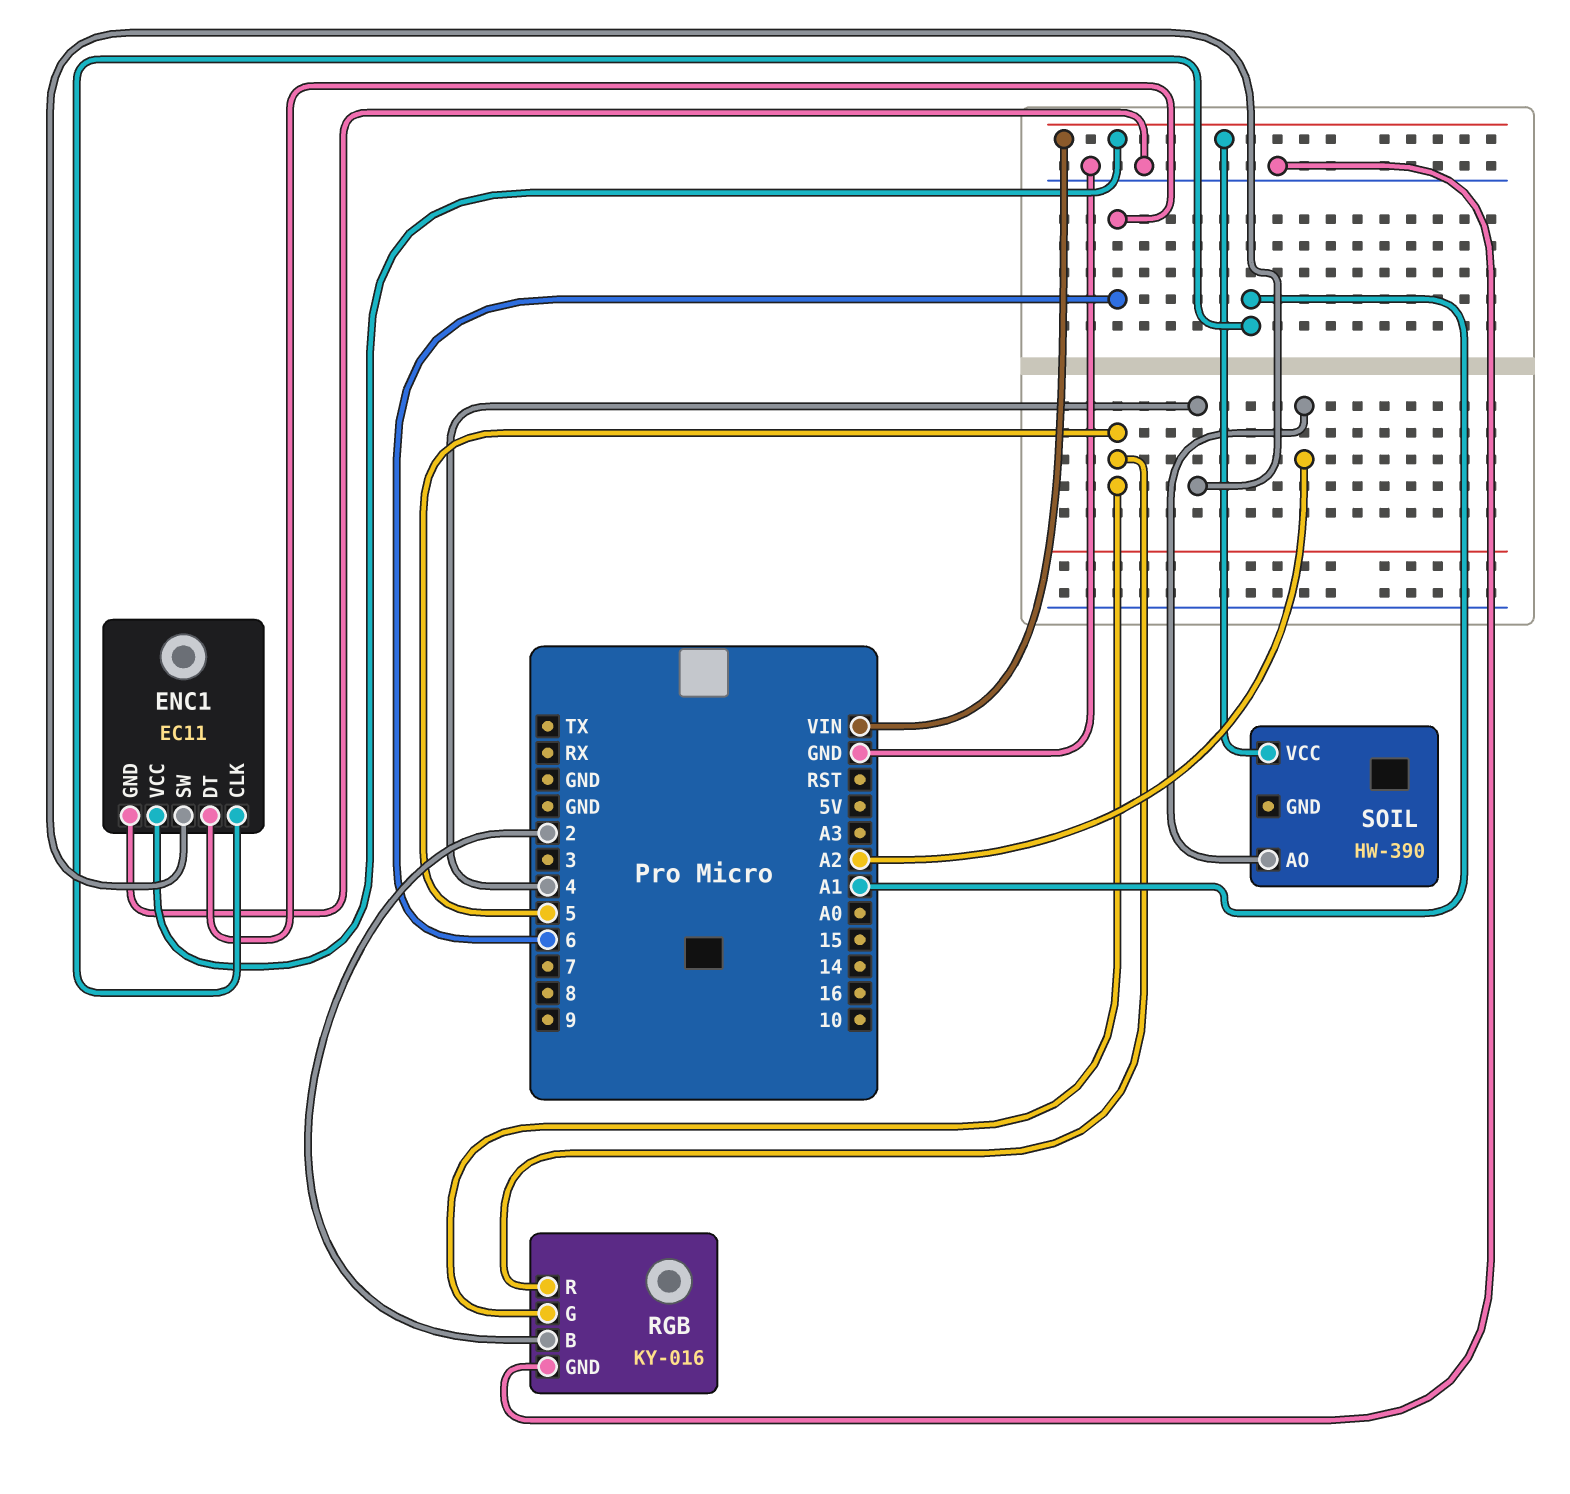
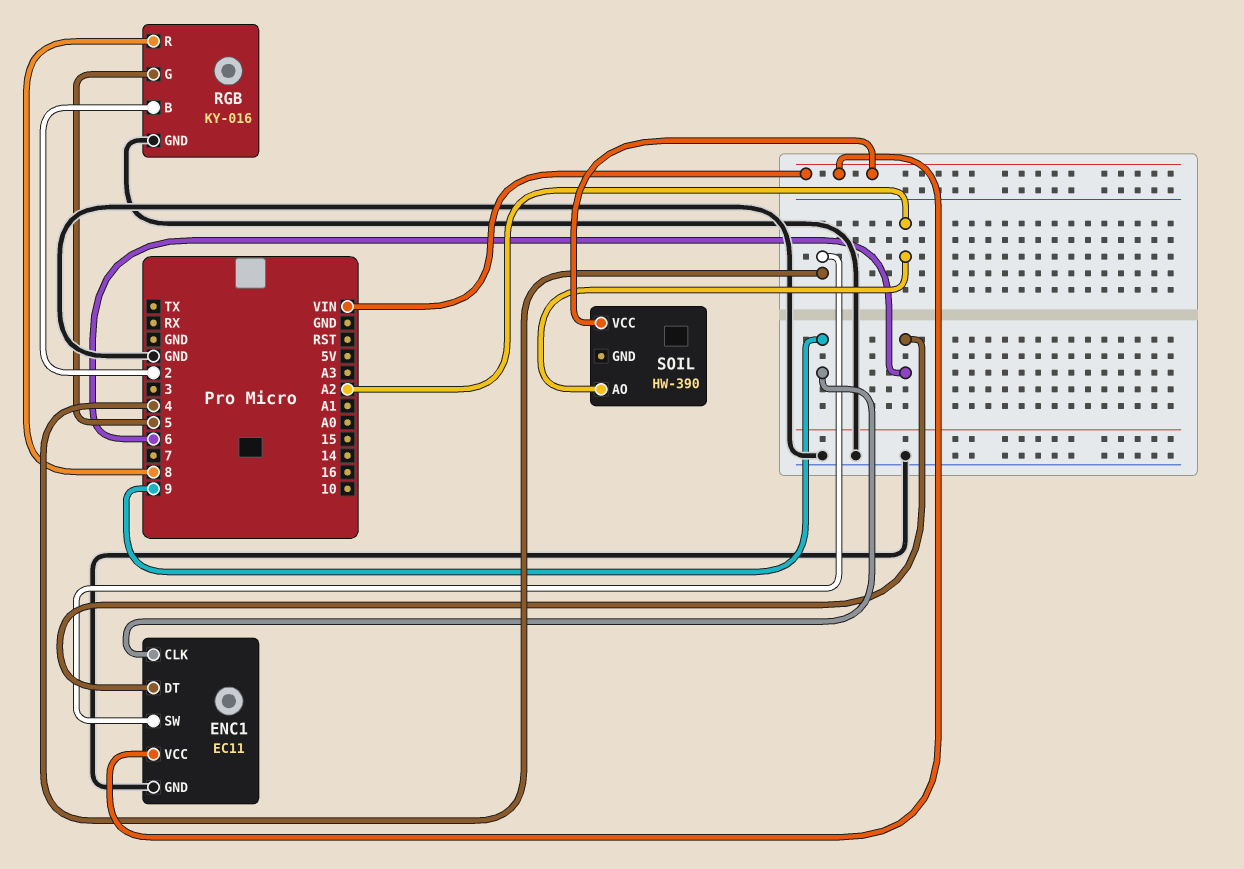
ENC1 pin CLK: A1 -> 9
RGB pin R: 5 -> 8

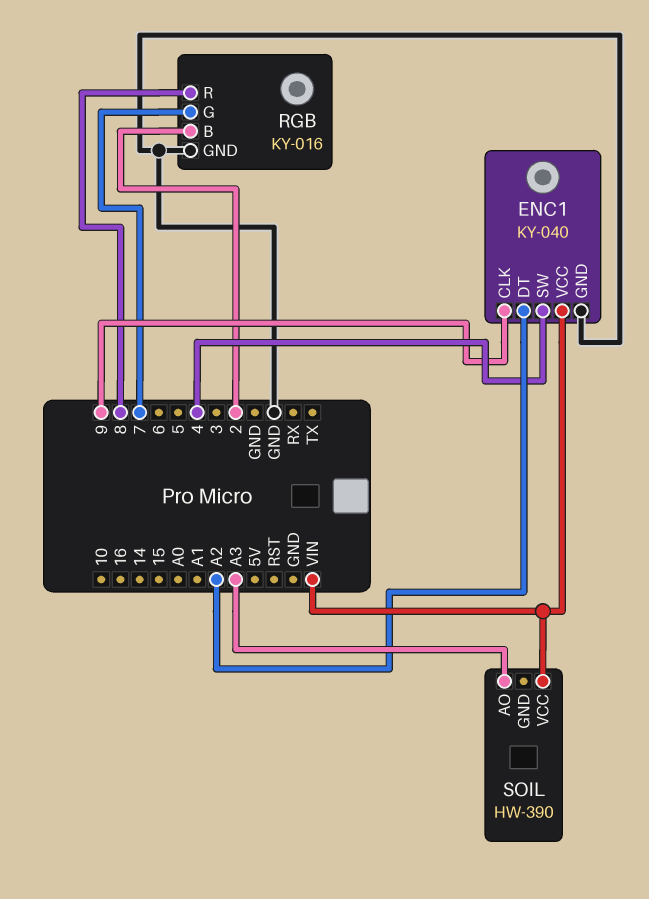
ENC1: EC11 -> KY-040
ENC1 pin DT: 6 -> A2
RGB pin G: 5 -> 7
SOIL pin AO: A2 -> A3

